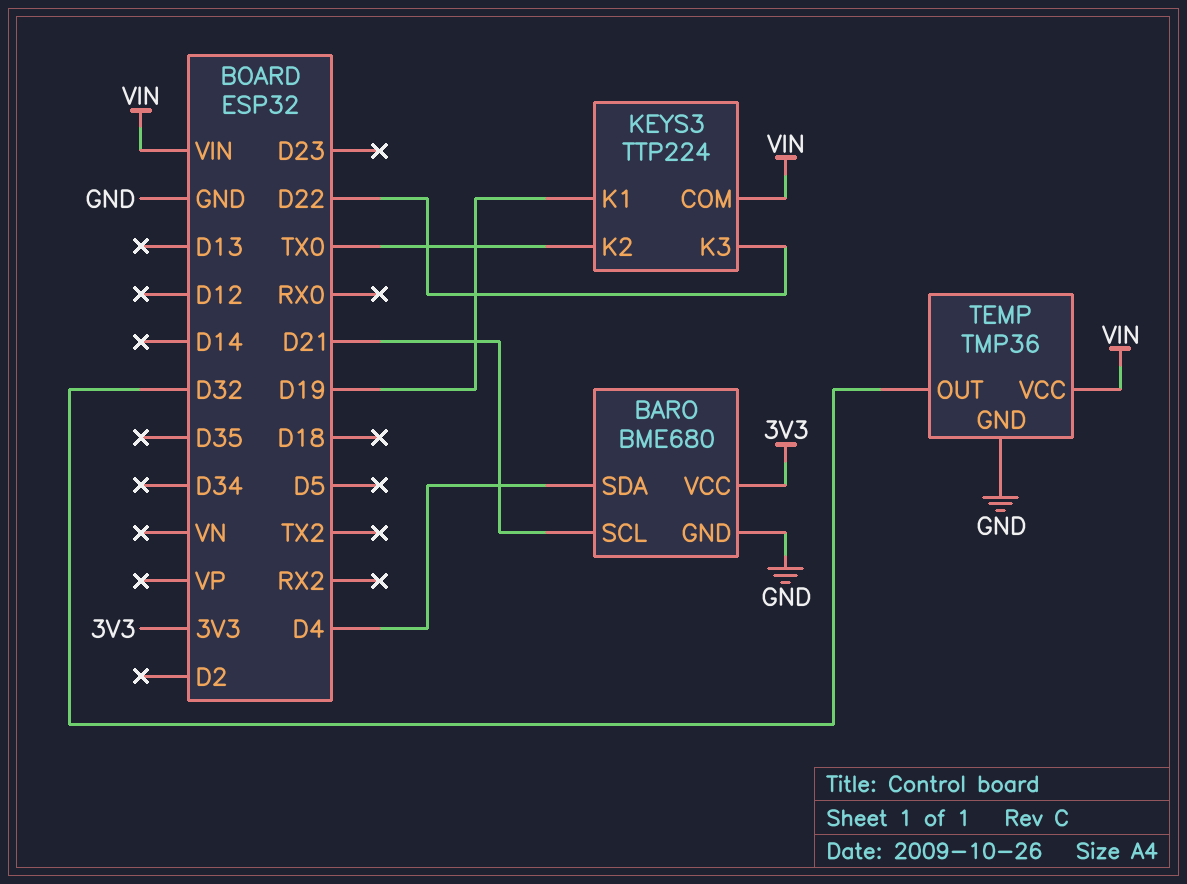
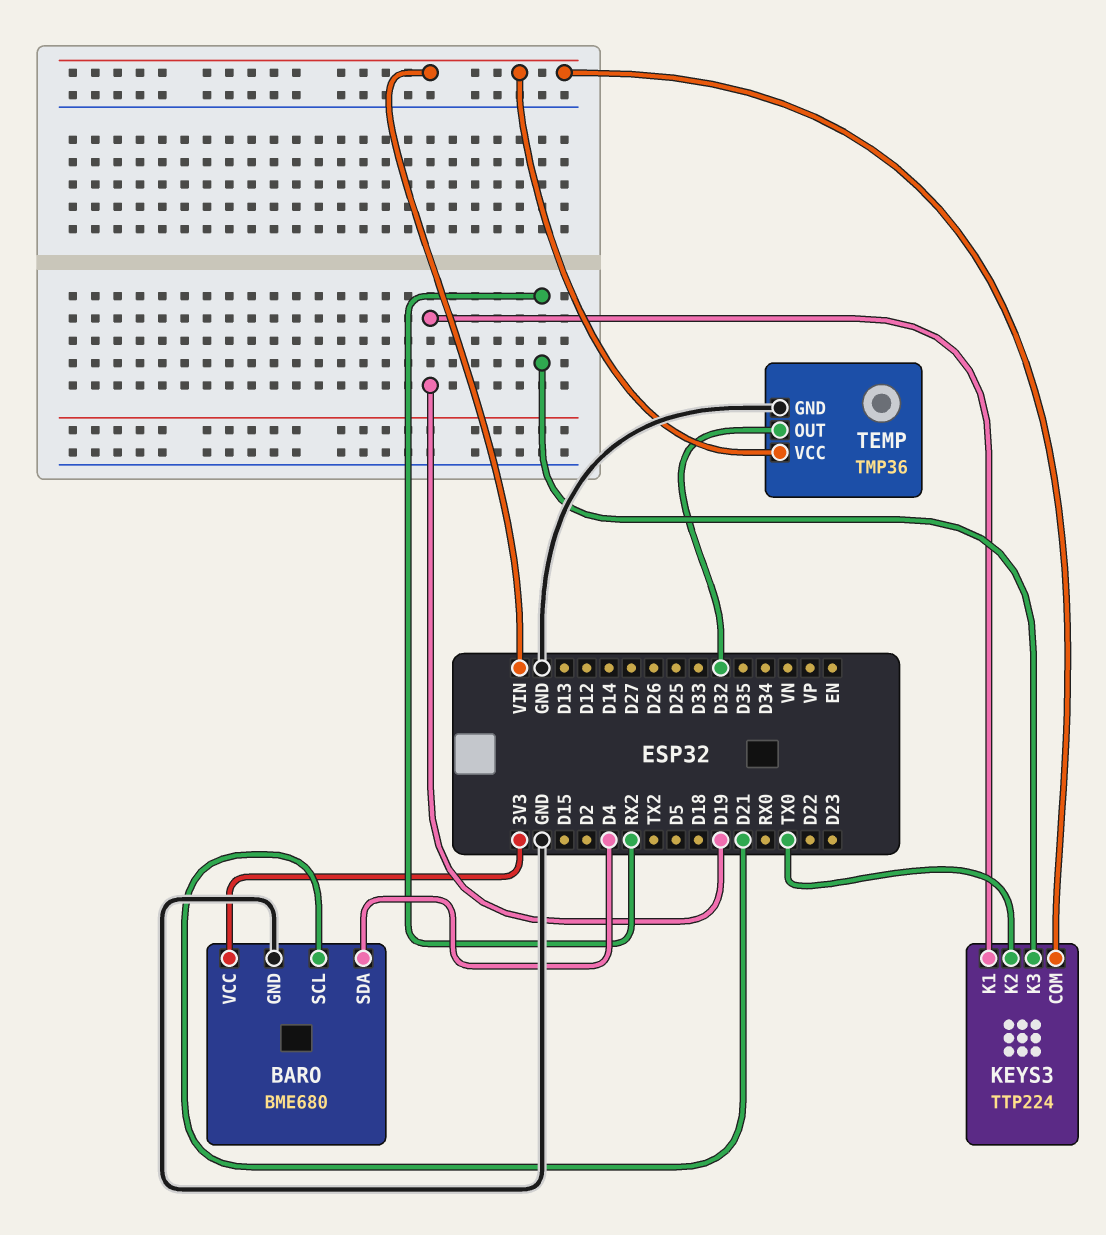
KEYS3 pin K3: D22 -> RX2

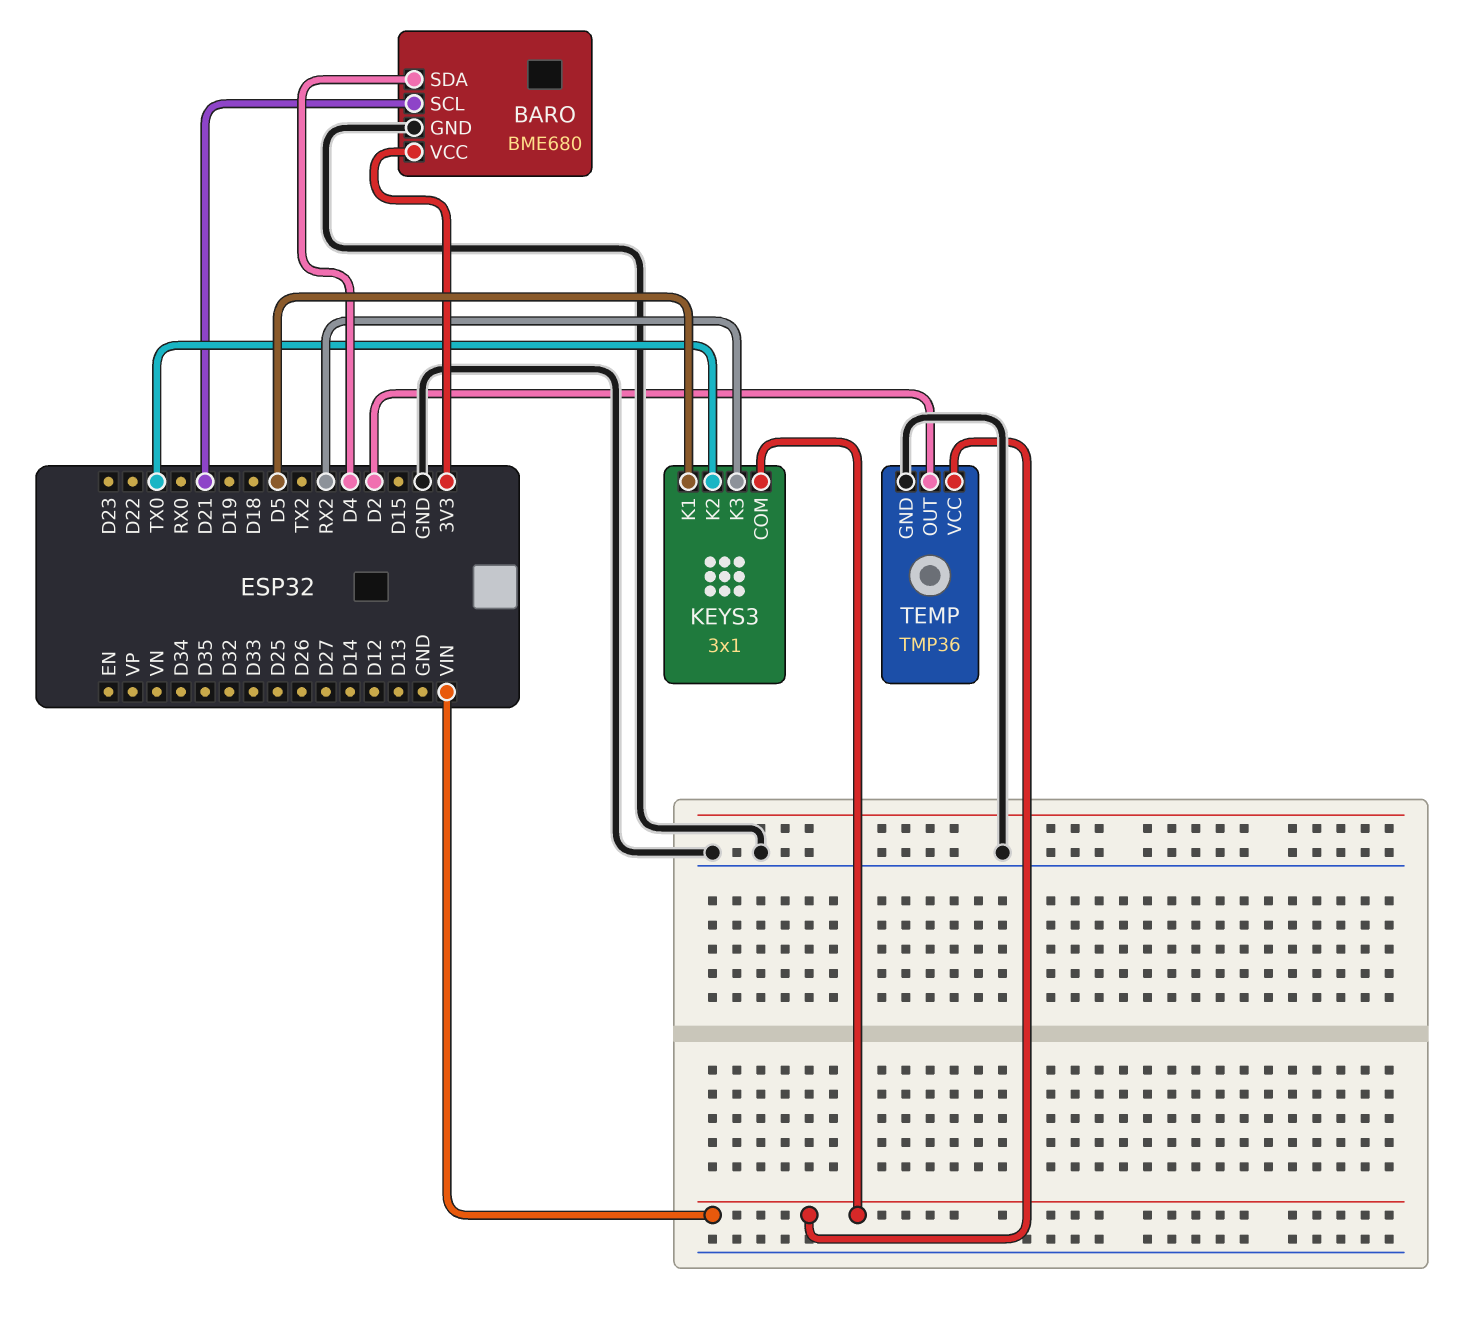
KEYS3: TTP224 -> 3x1
KEYS3 pin K1: D19 -> D5
TEMP pin OUT: D32 -> D2

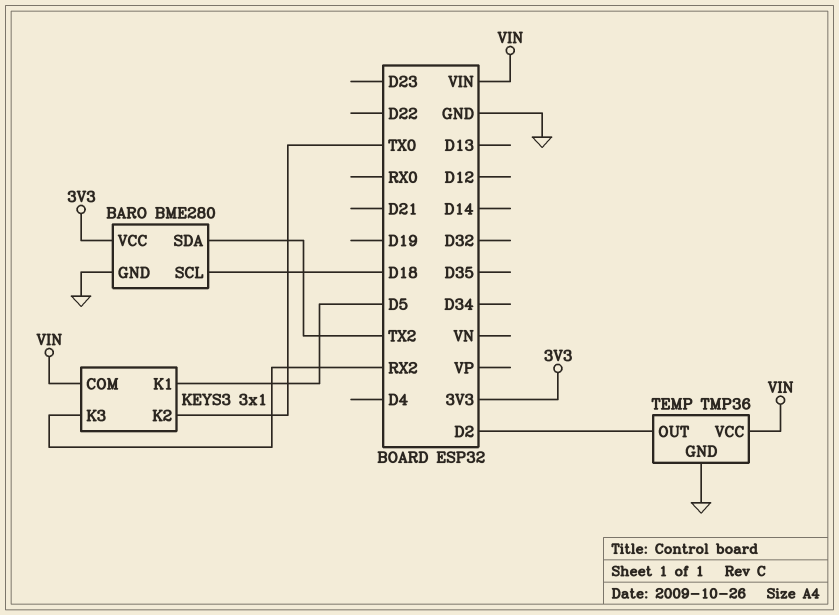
BARO: BME680 -> BME280
BARO pin SCL: D21 -> D18
BARO pin SDA: D4 -> TX2

